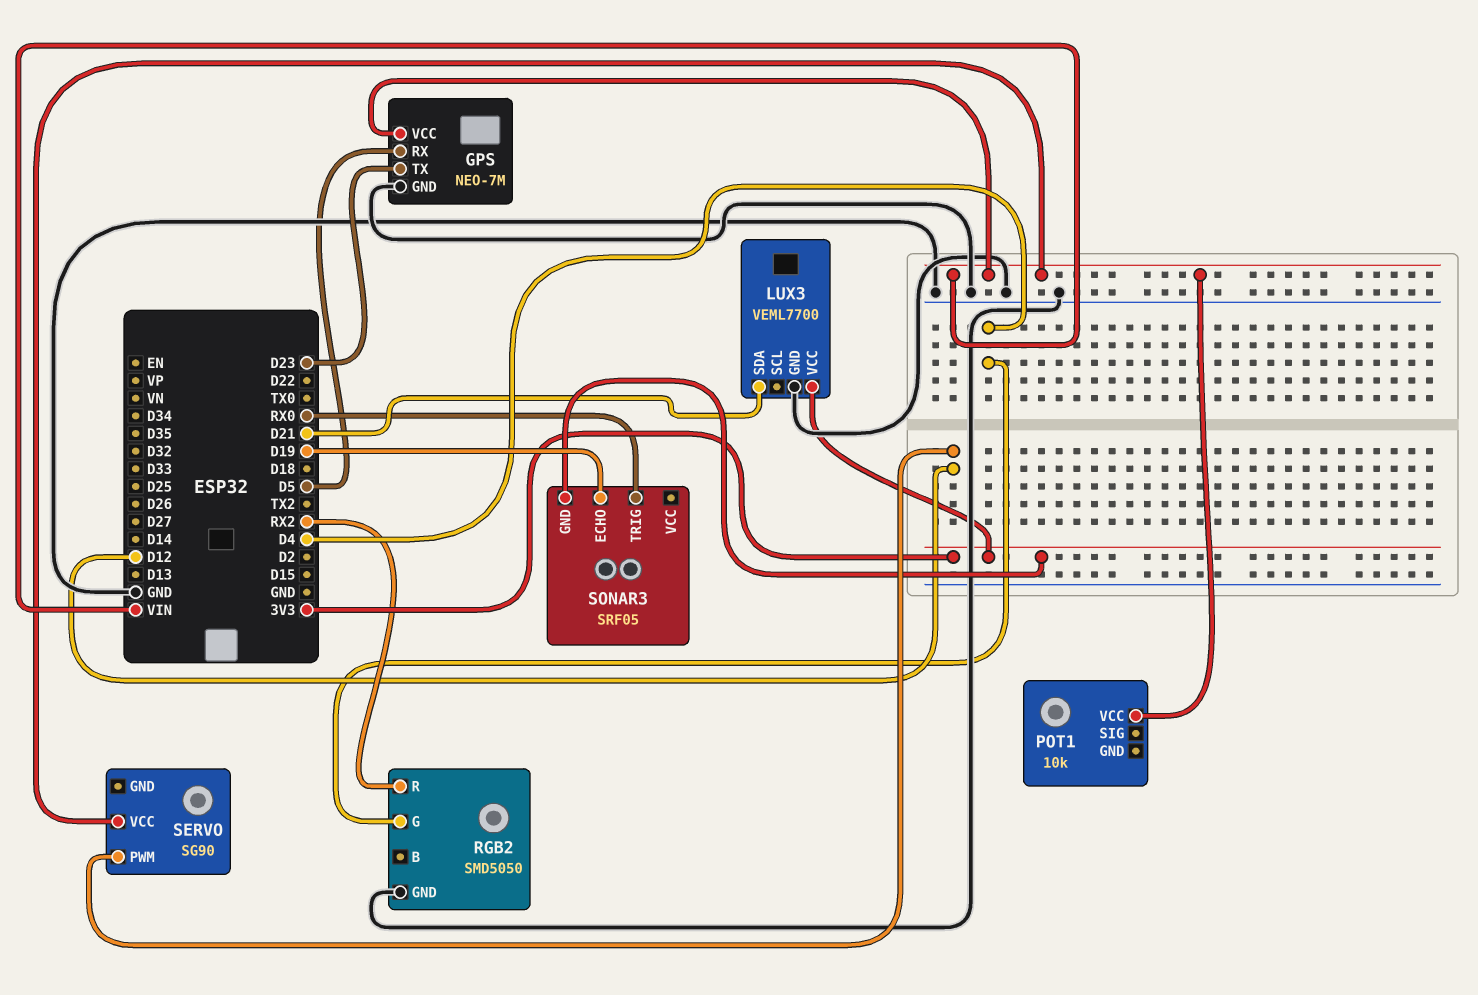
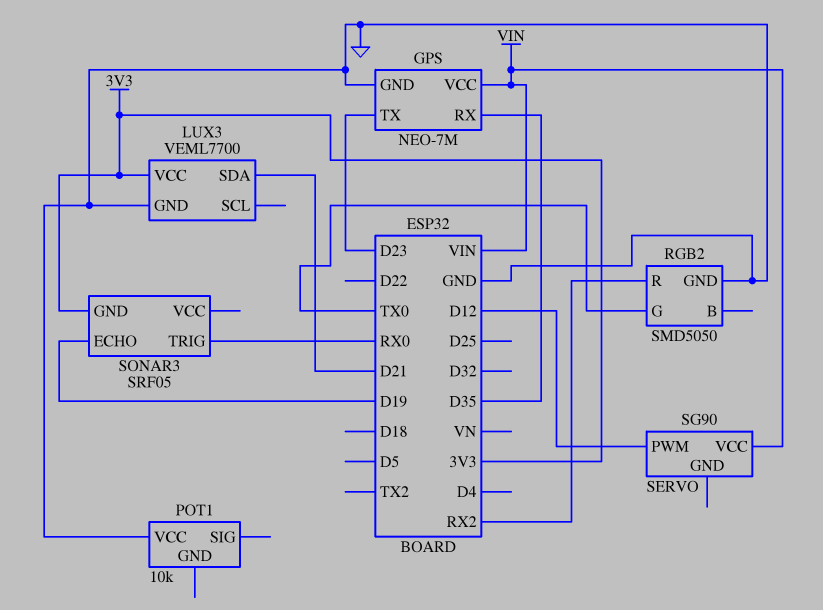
GPS pin RX: D5 -> D35
POT1 pin VCC: VIN -> GND
RGB2 pin G: D4 -> TX0

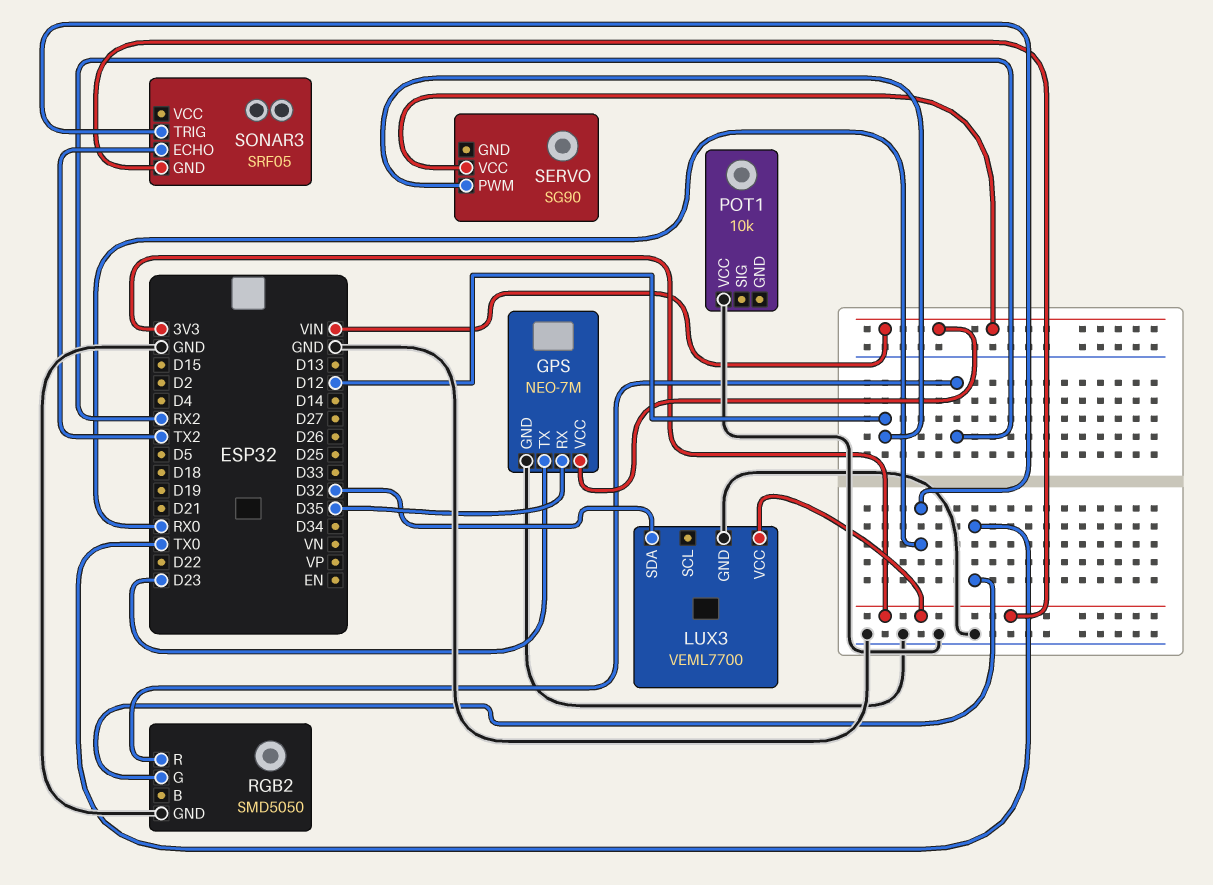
LUX3 pin SDA: D21 -> D32
SONAR3 pin ECHO: D19 -> TX2

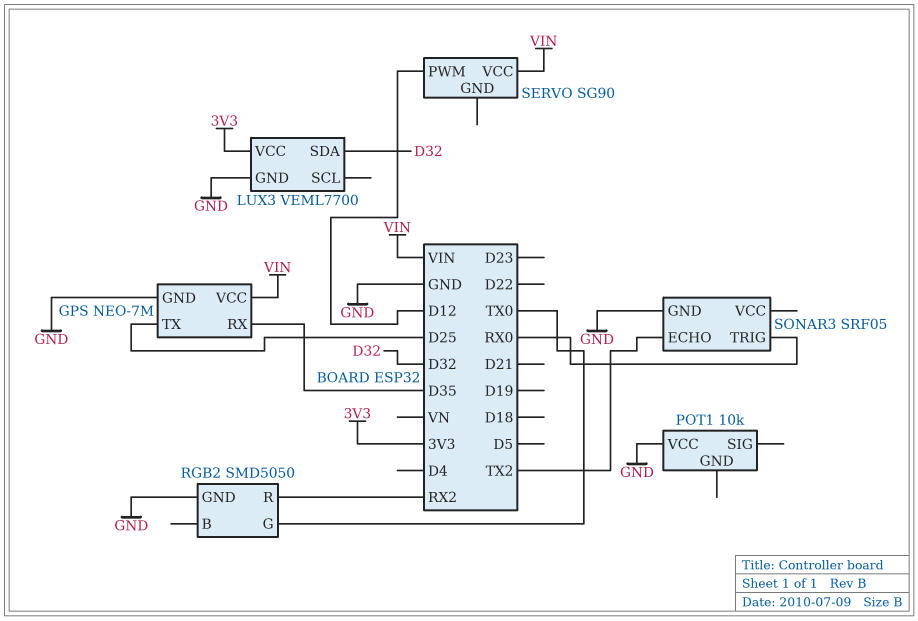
GPS pin TX: D23 -> D25
SONAR3 pin GND: 3V3 -> GND

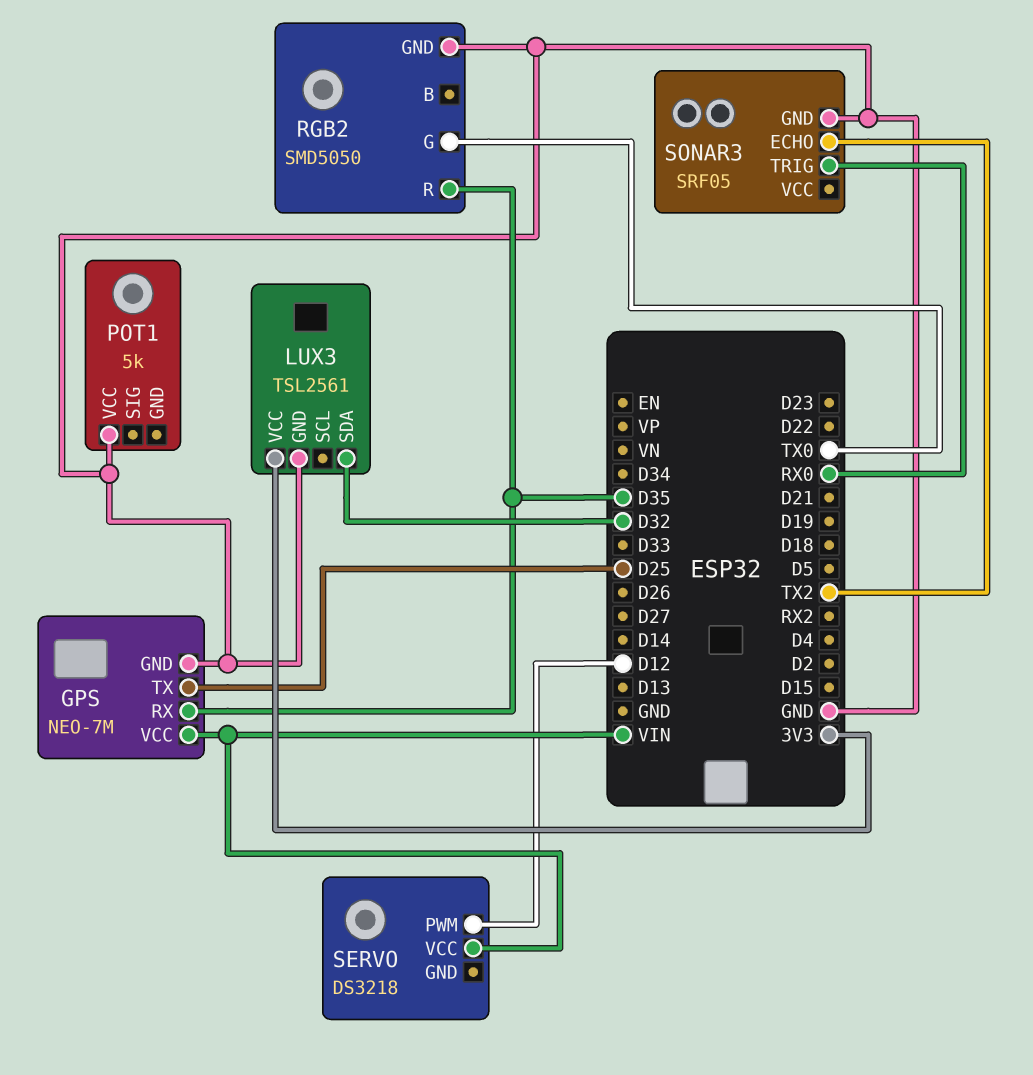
LUX3: VEML7700 -> TSL2561
POT1: 10k -> 5k
RGB2 pin R: RX2 -> D35
SERVO: SG90 -> DS3218

